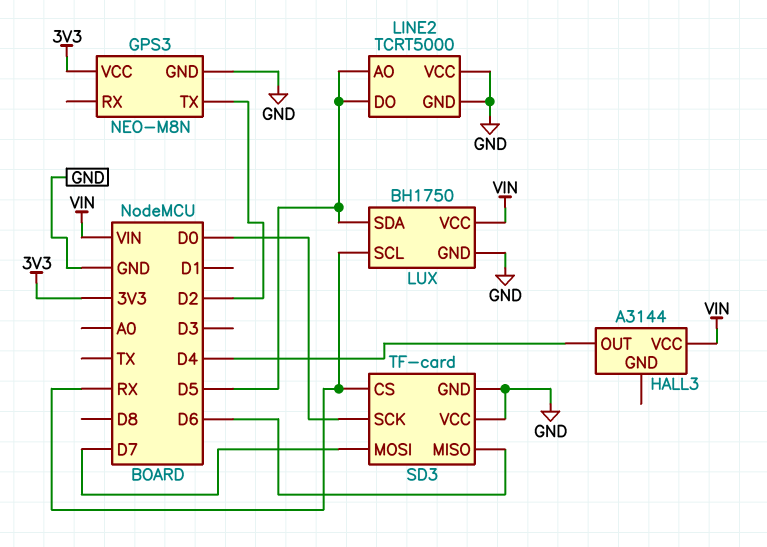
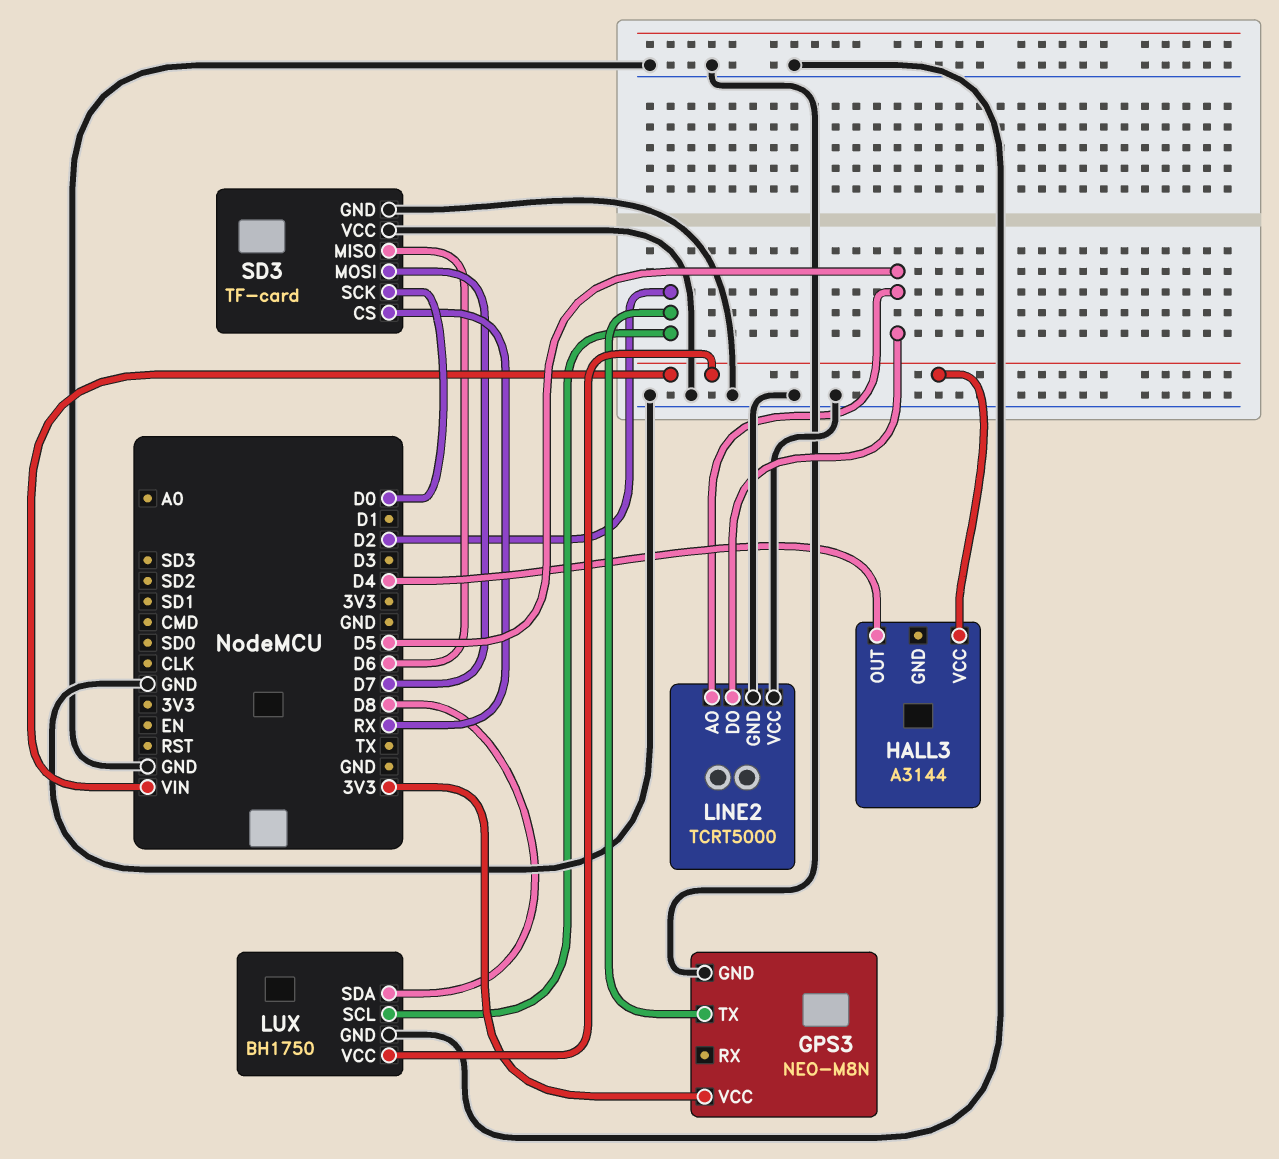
LUX pin SCL: RX -> D2
LUX pin SDA: D5 -> D8

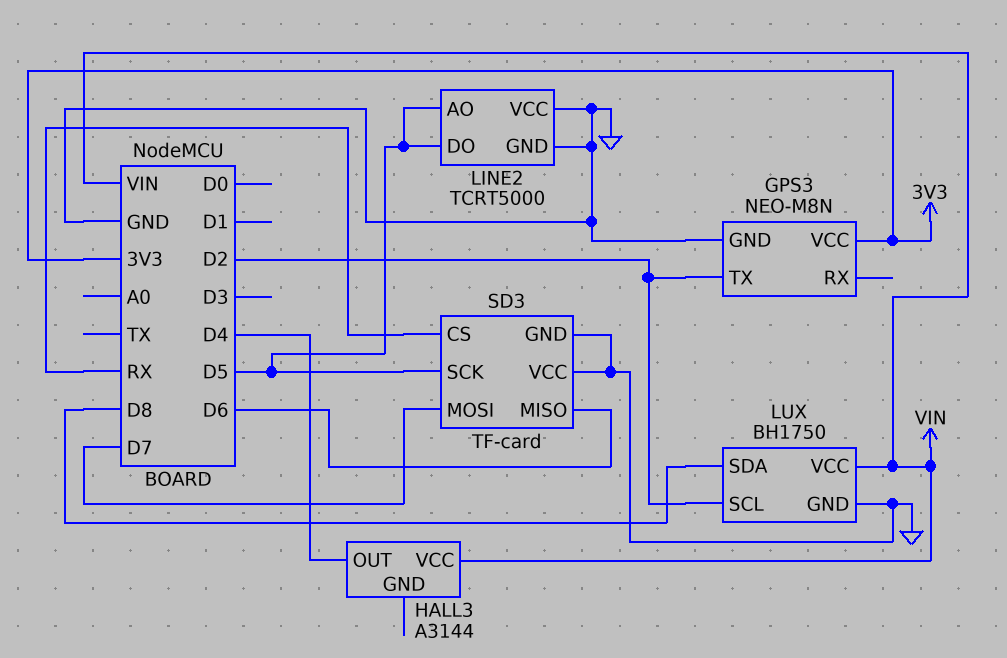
SD3 pin SCK: D0 -> D5

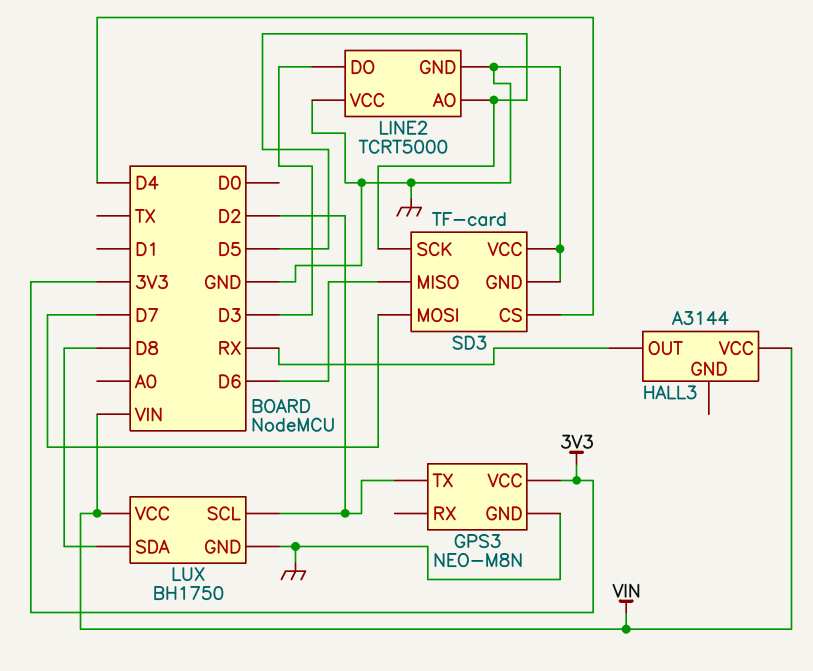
HALL3 pin OUT: D4 -> RX
LINE2 pin DO: D5 -> D3
SD3 pin CS: RX -> D4

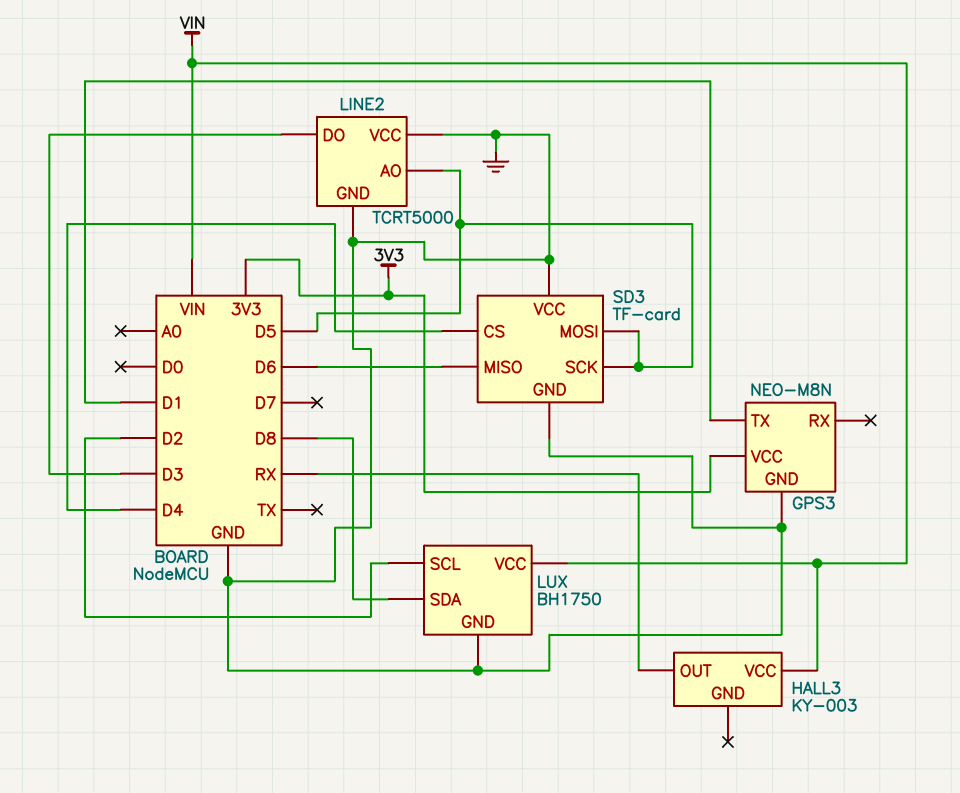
GPS3 pin TX: D2 -> D1
HALL3: A3144 -> KY-003
SD3 pin MOSI: D7 -> D5

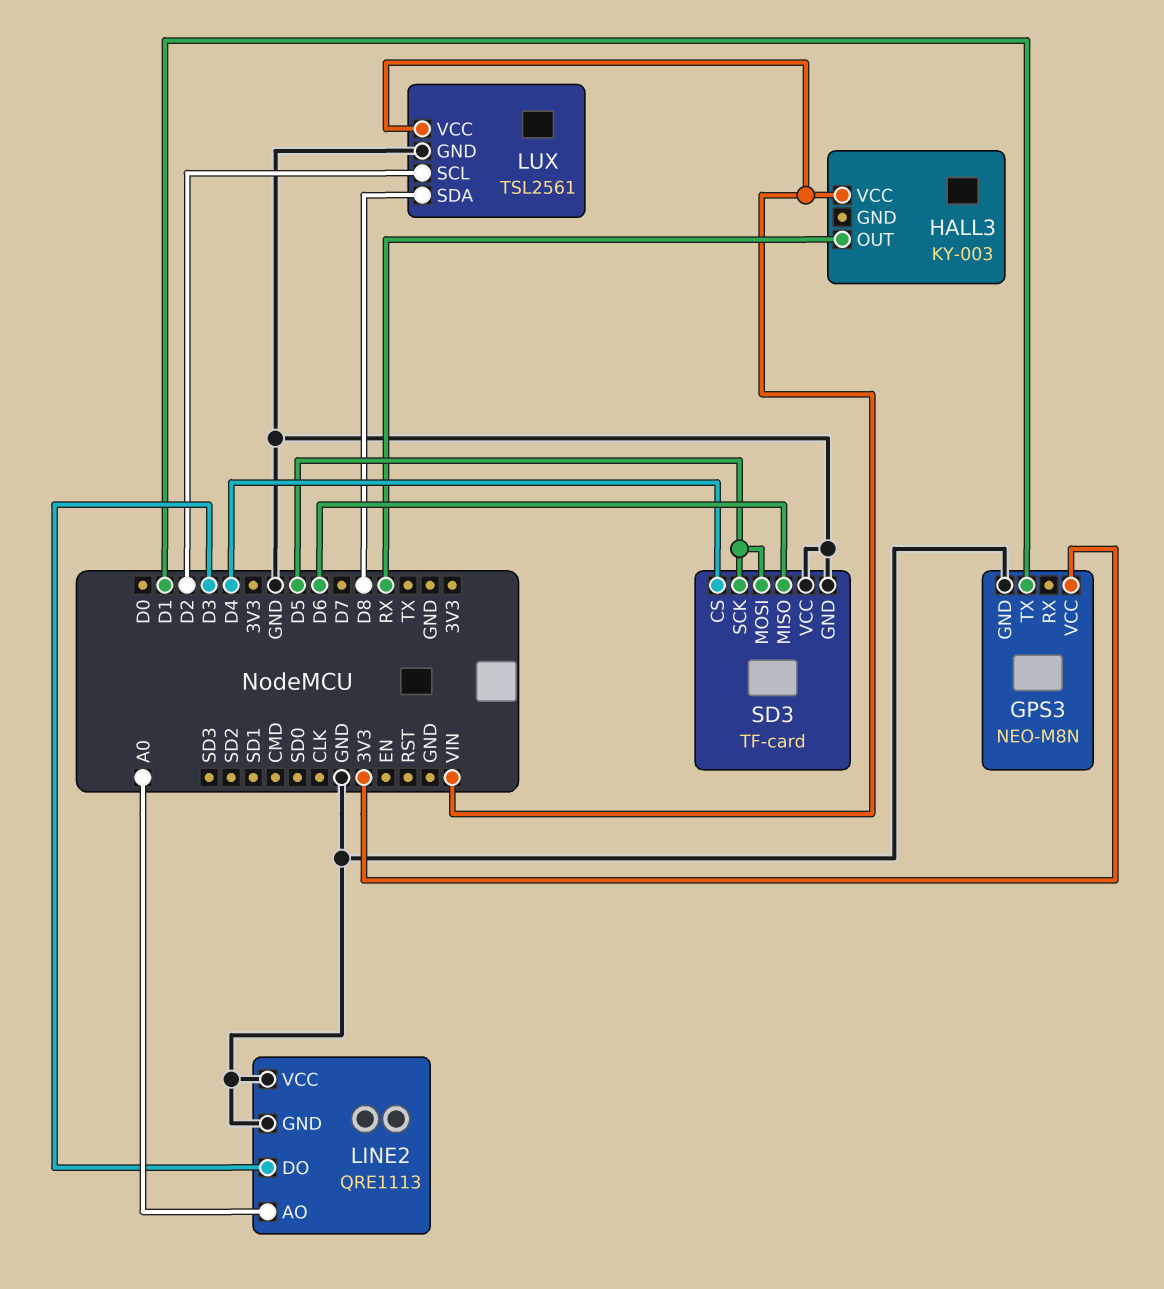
LINE2: TCRT5000 -> QRE1113
LINE2 pin AO: D5 -> A0
LUX: BH1750 -> TSL2561

